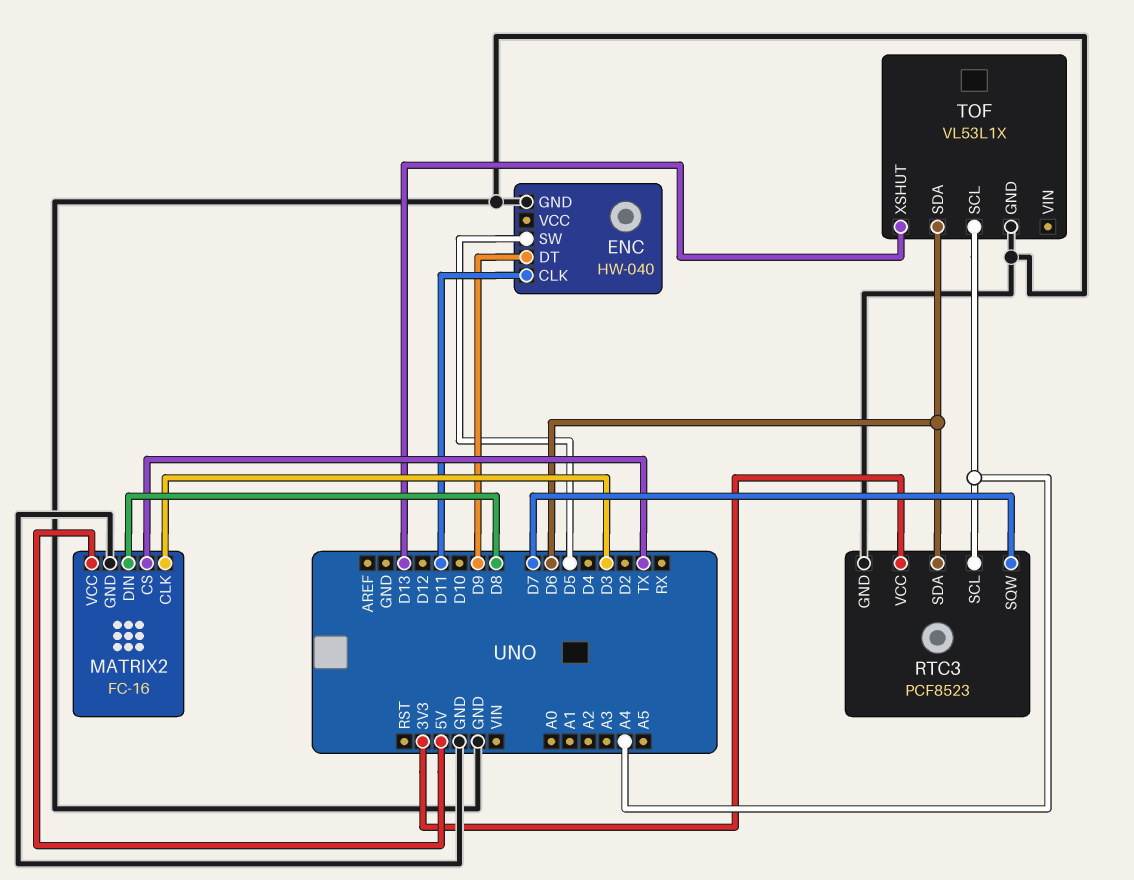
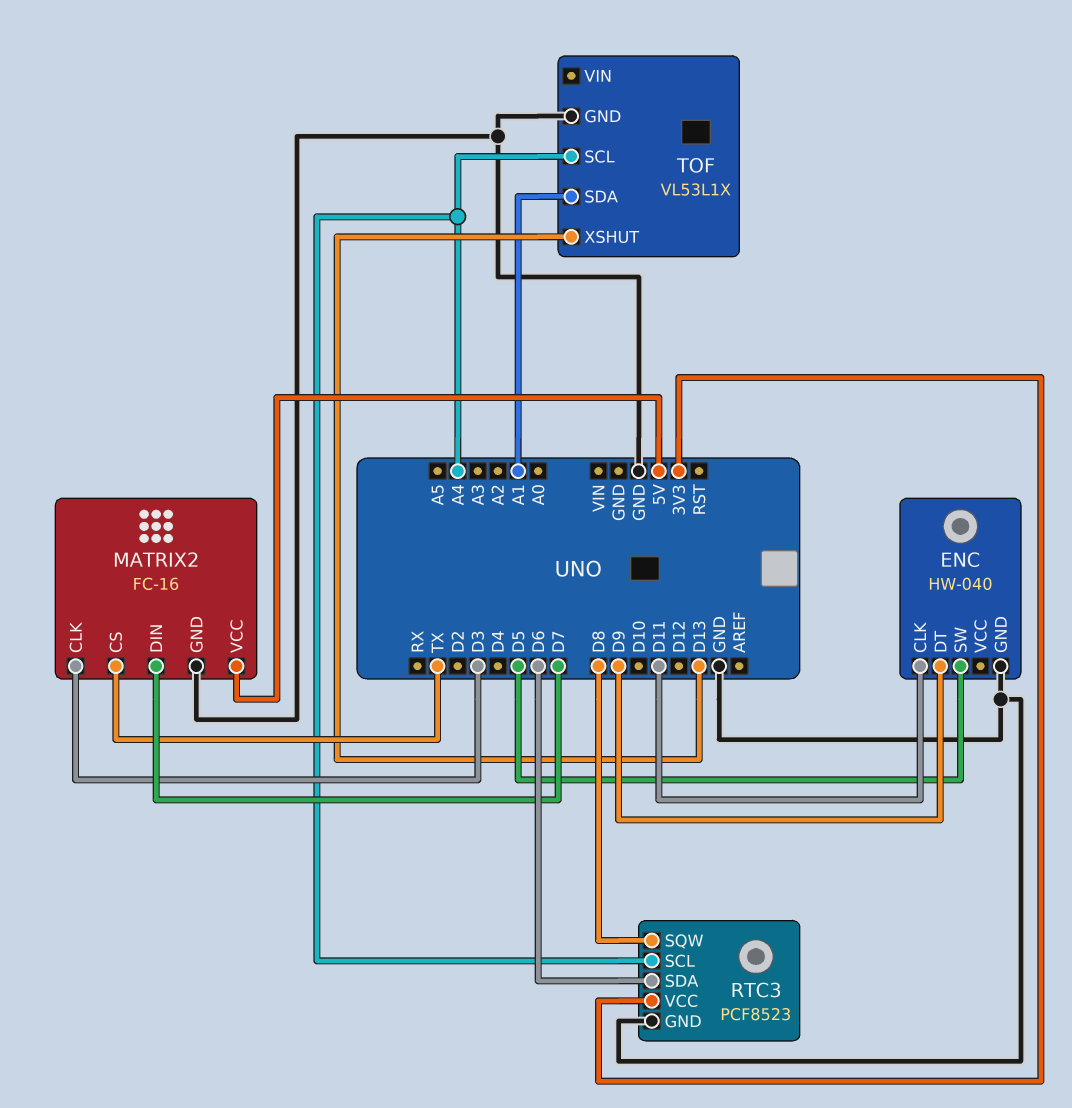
MATRIX2 pin DIN: D8 -> D7
RTC3 pin SQW: D7 -> D8
TOF pin SDA: D6 -> A1

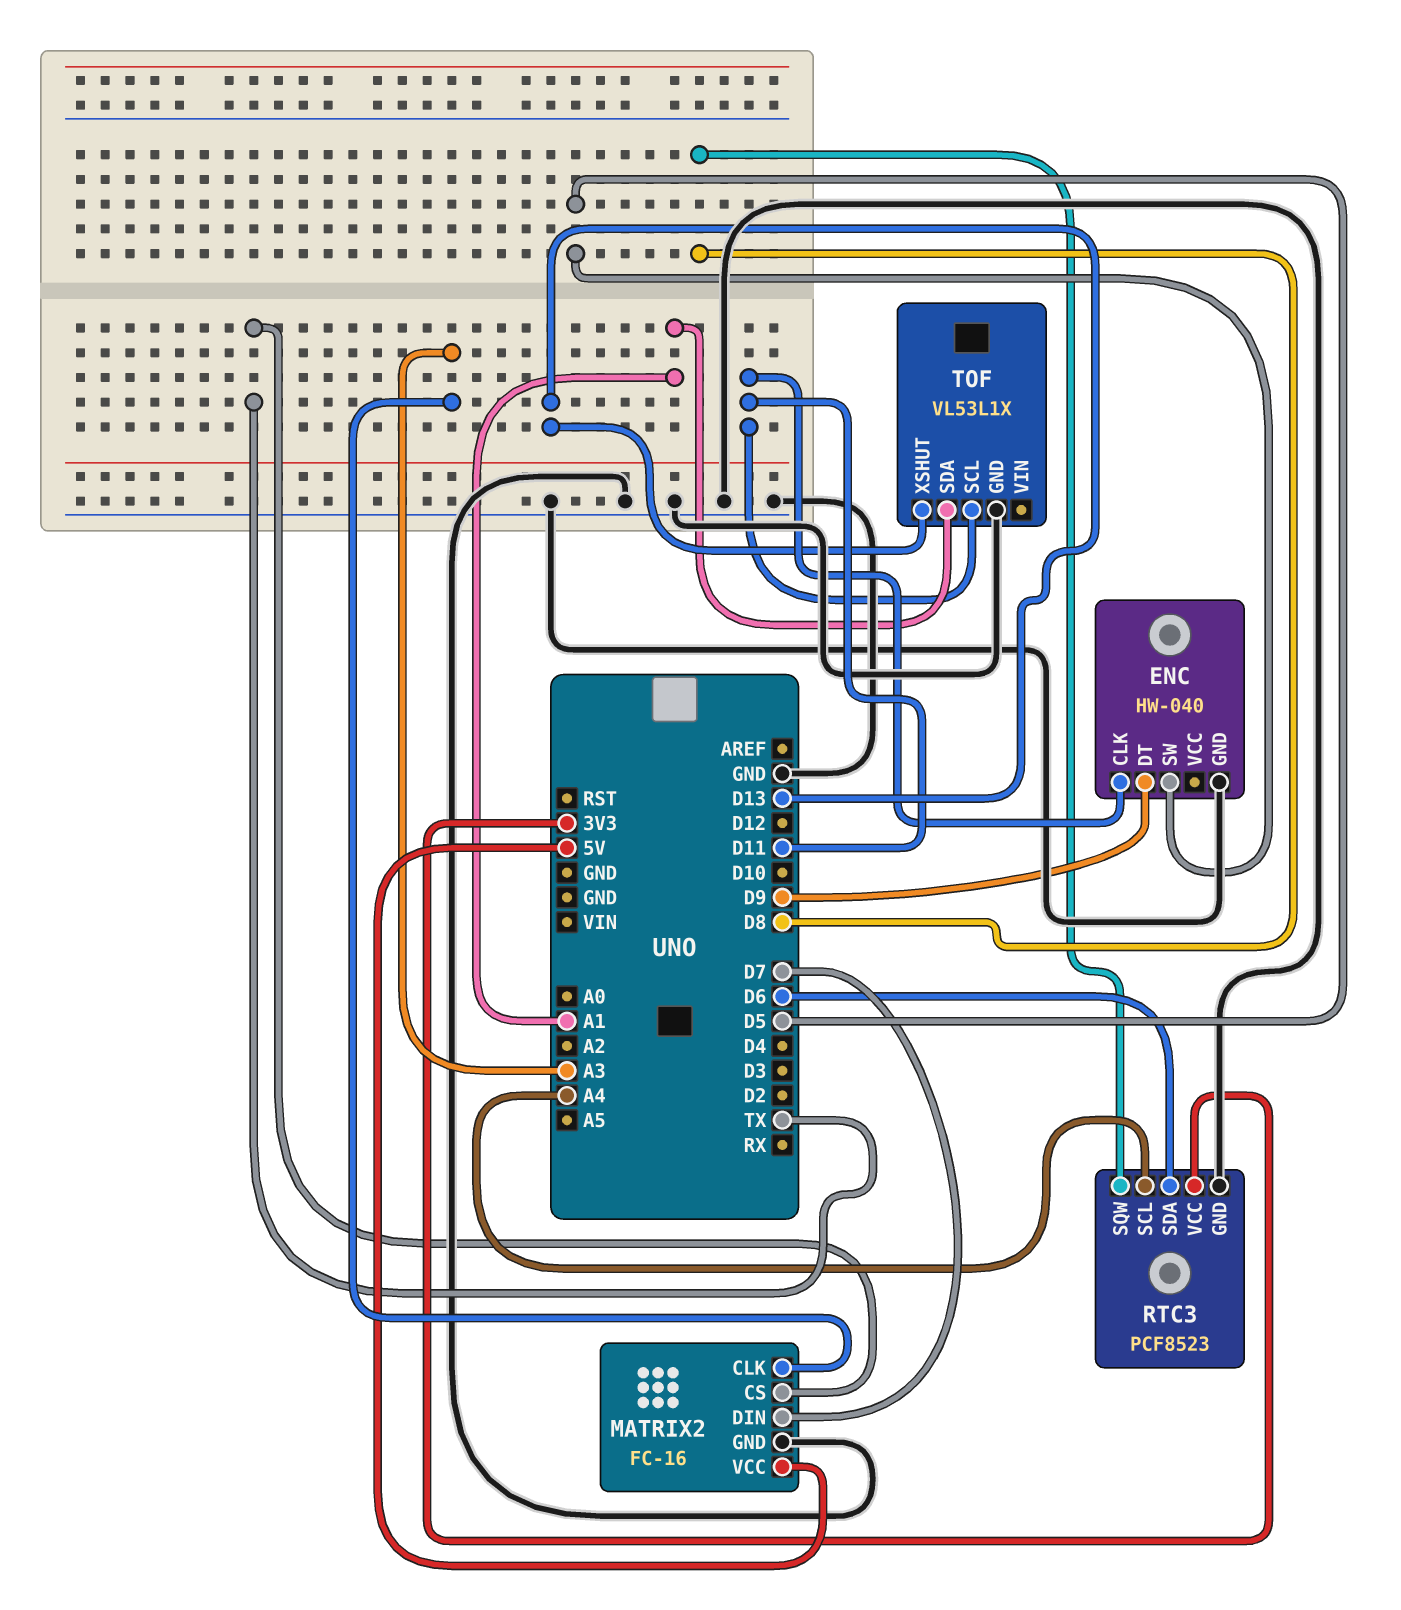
MATRIX2 pin CLK: D3 -> A3
TOF pin SCL: A4 -> D11

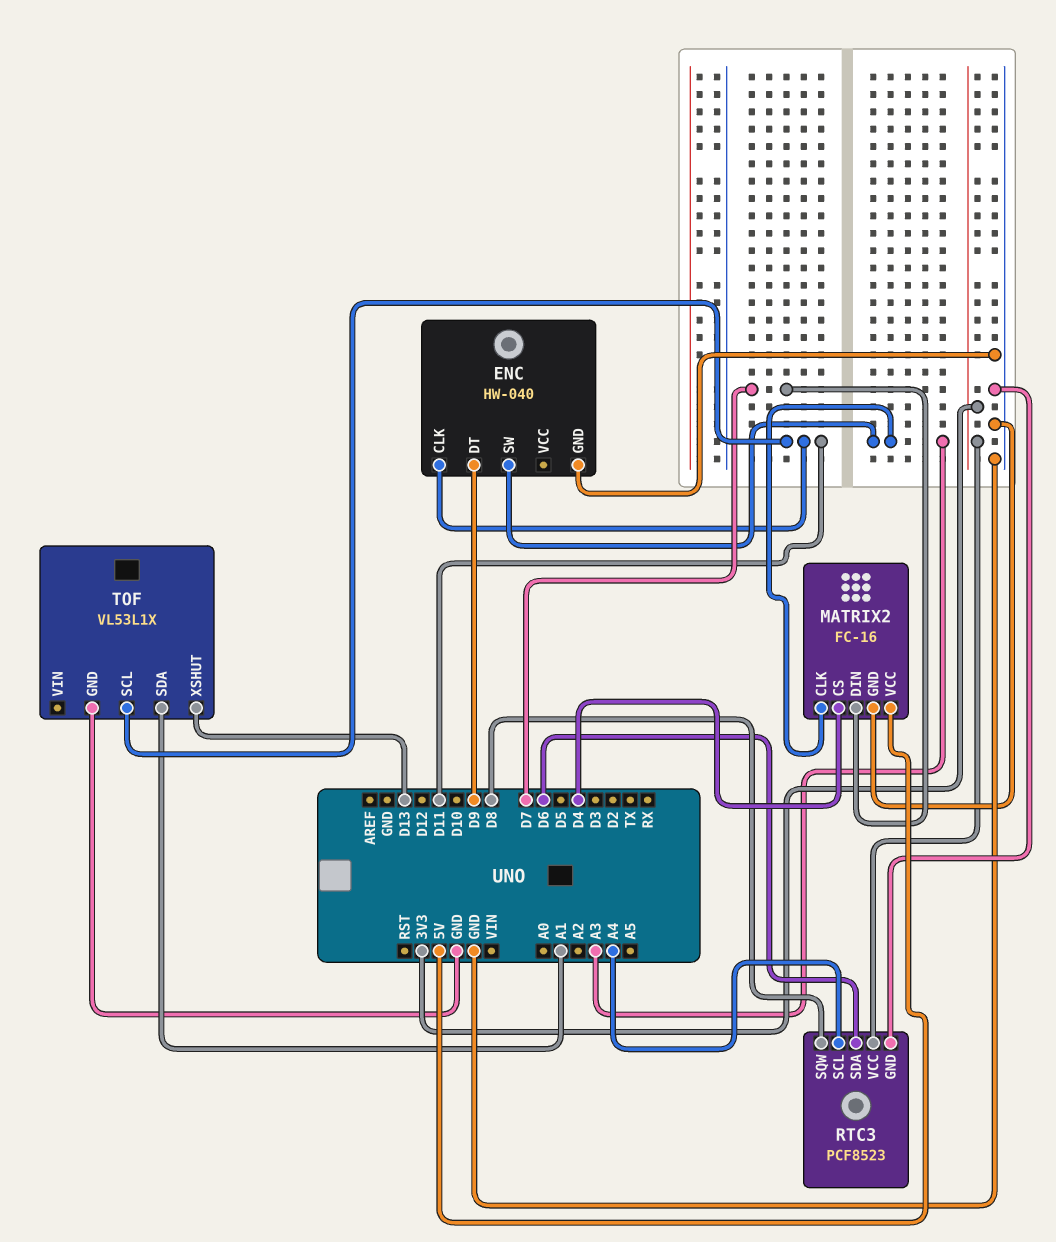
ENC pin SW: D5 -> A3
MATRIX2 pin CS: TX -> D4

